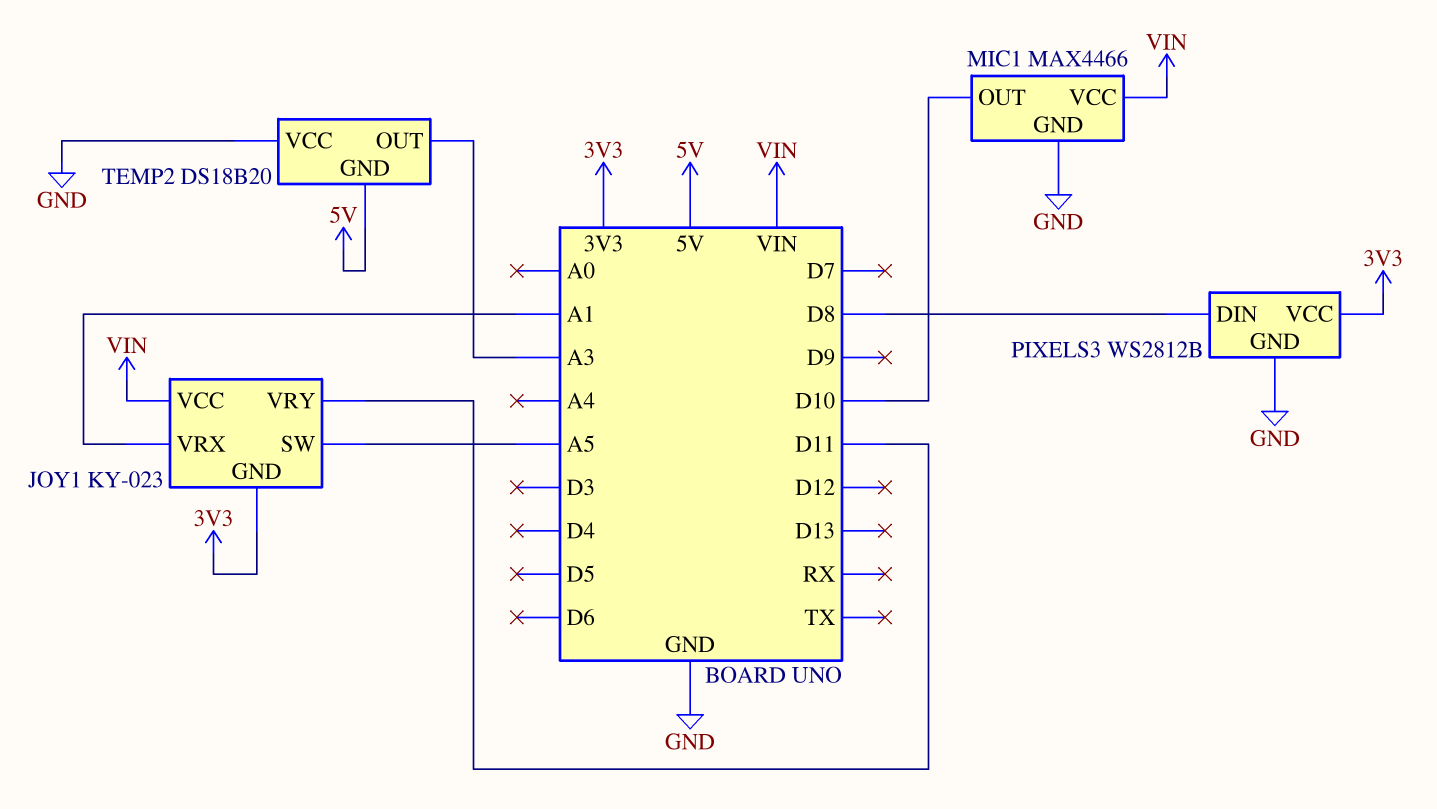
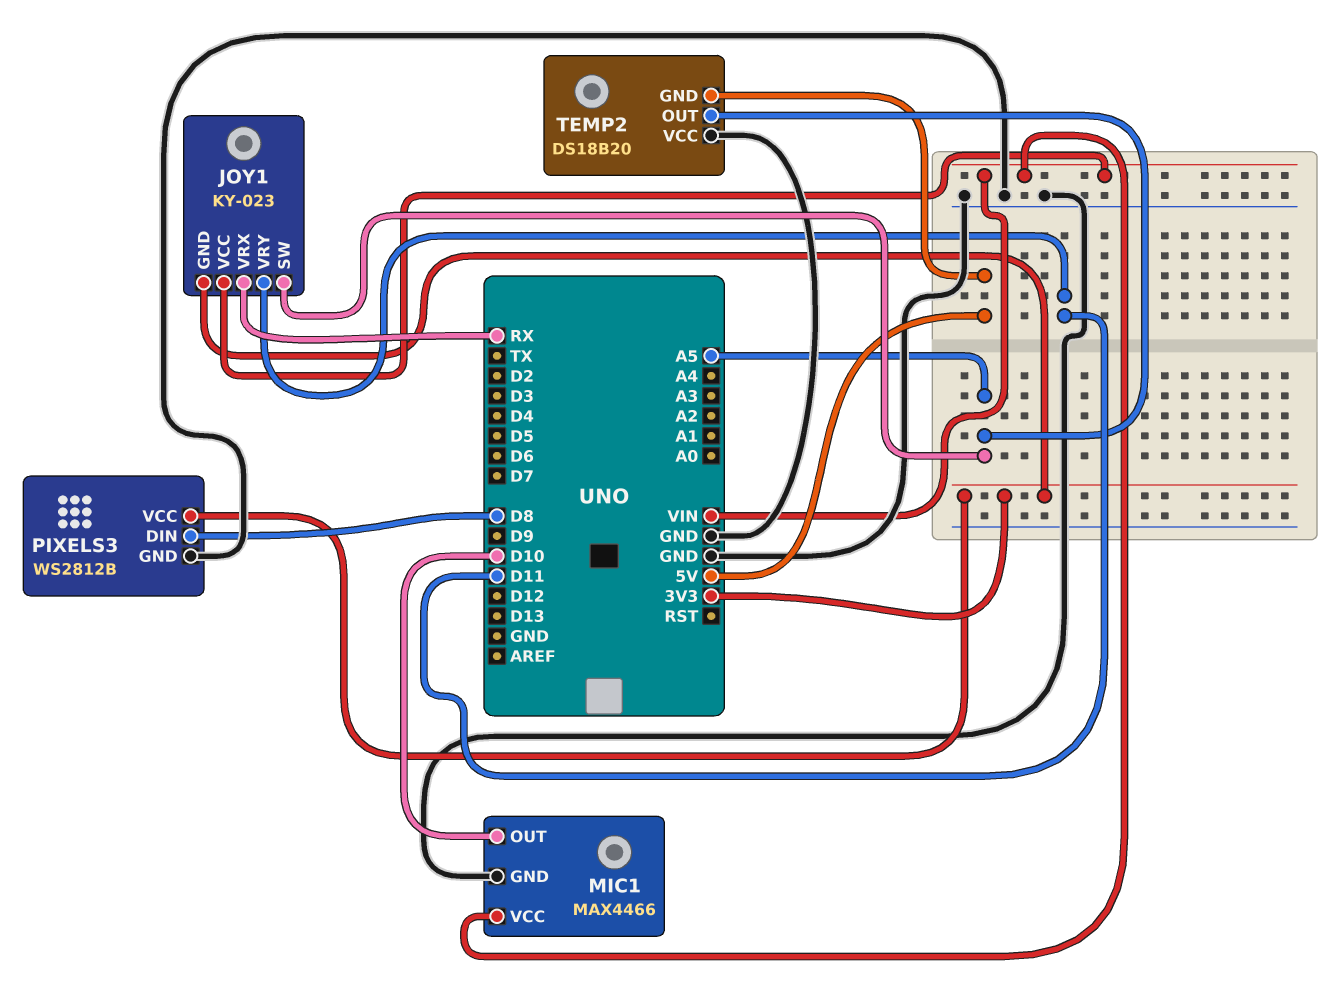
JOY1 pin VRX: A1 -> RX
TEMP2 pin OUT: A3 -> A5

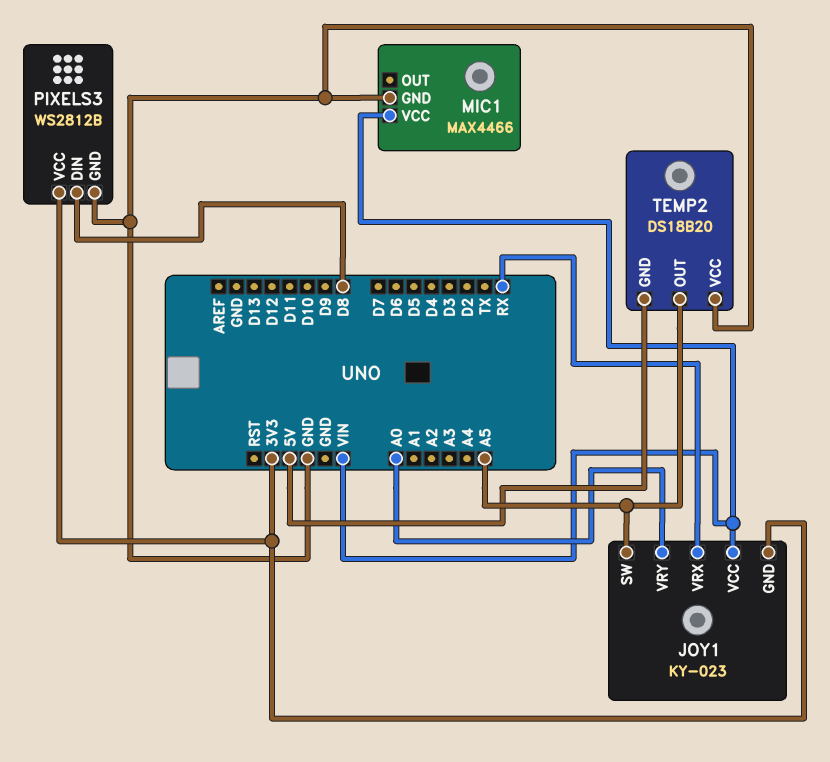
JOY1 pin VRY: D11 -> A0
MIC1 pin OUT: D10 -> none

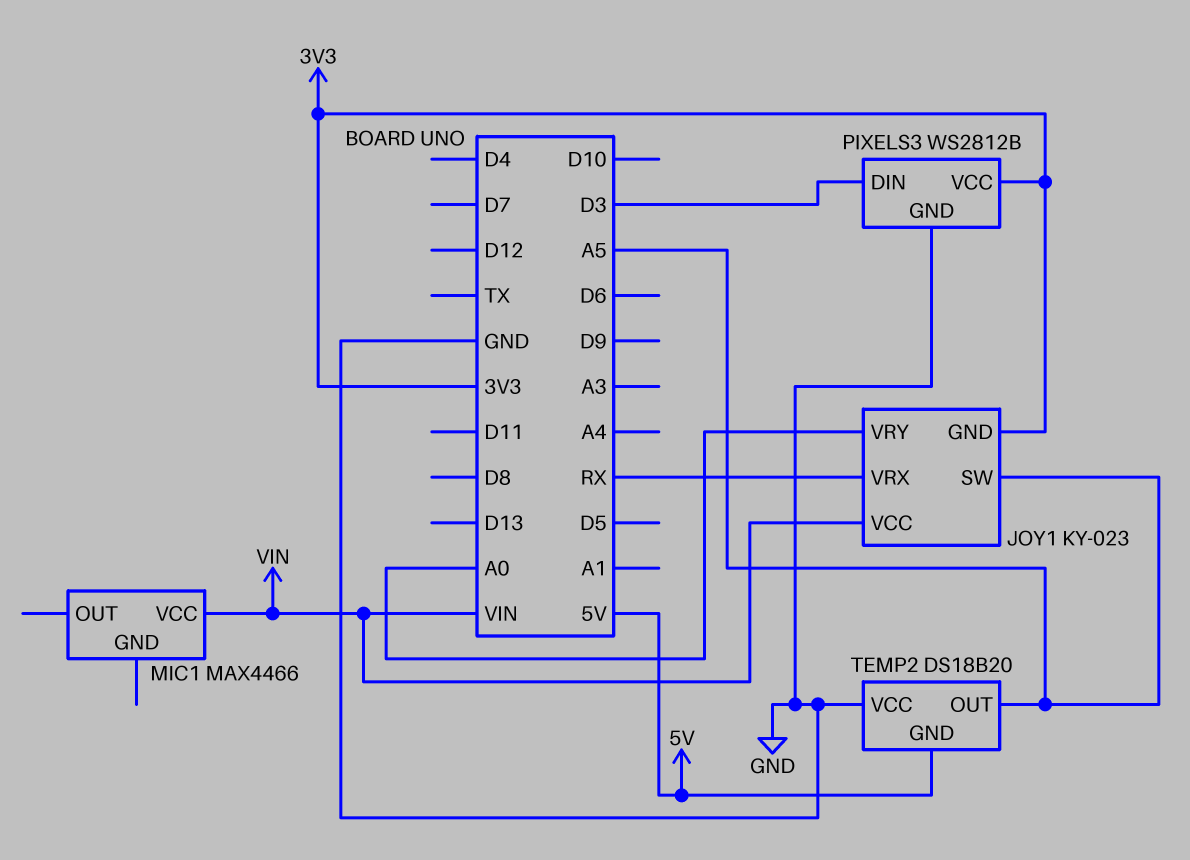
MIC1 pin GND: GND -> none
PIXELS3 pin DIN: D8 -> D3

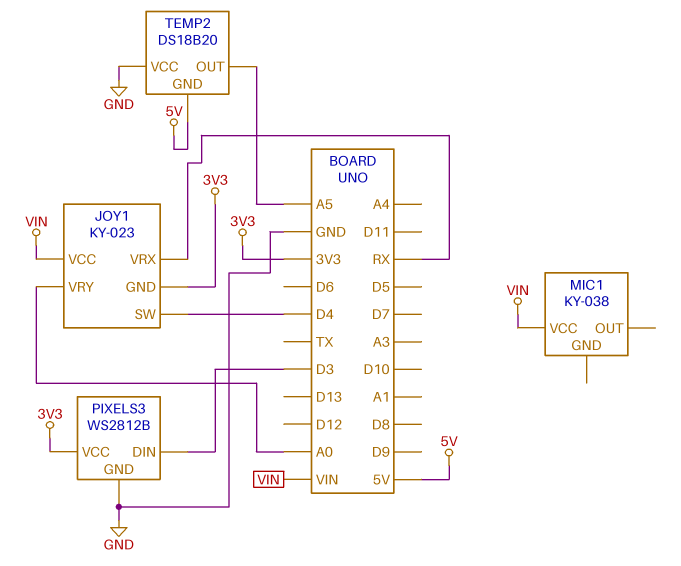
JOY1 pin SW: A5 -> D4
MIC1: MAX4466 -> KY-038

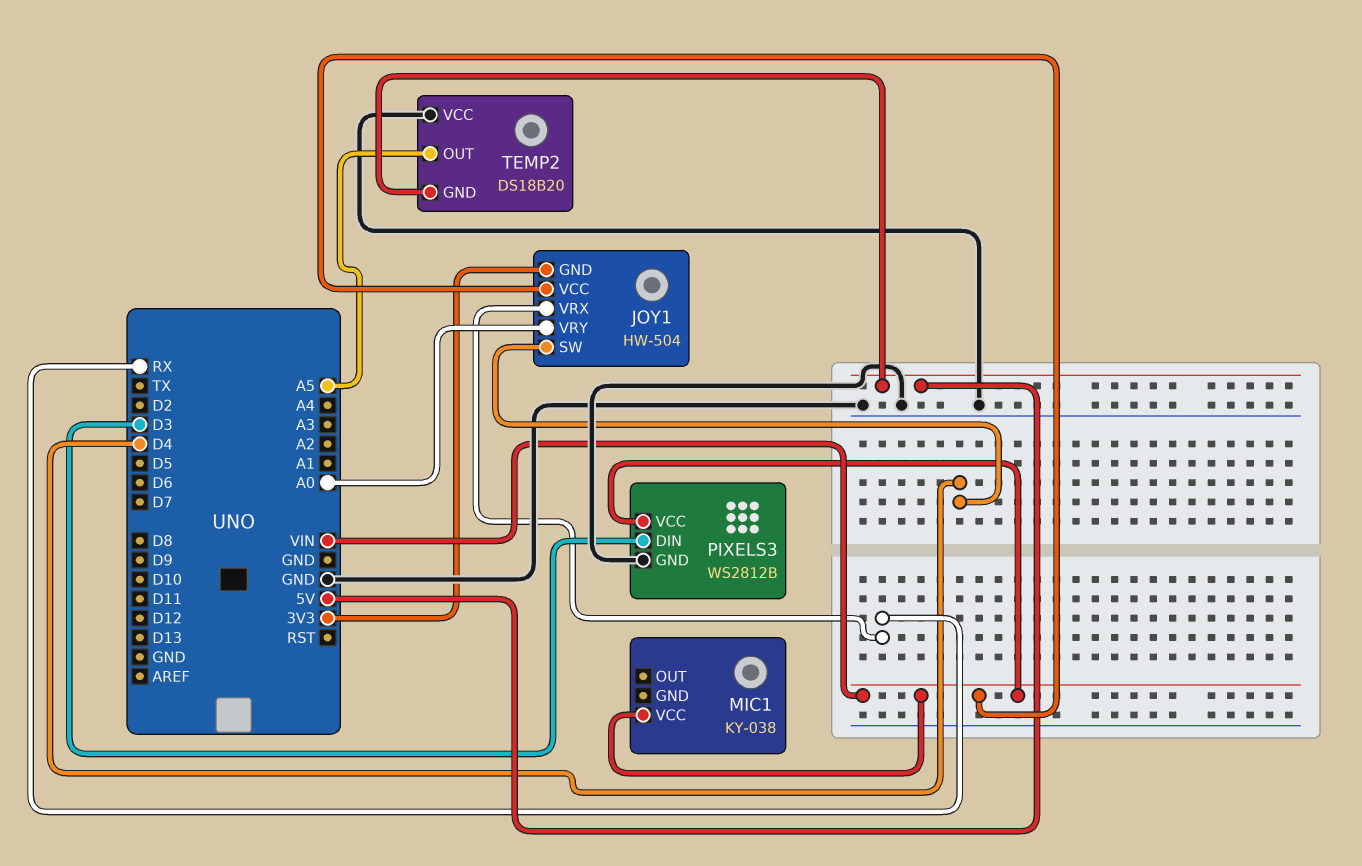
JOY1: KY-023 -> HW-504
PIXELS3 pin VCC: 3V3 -> VIN

